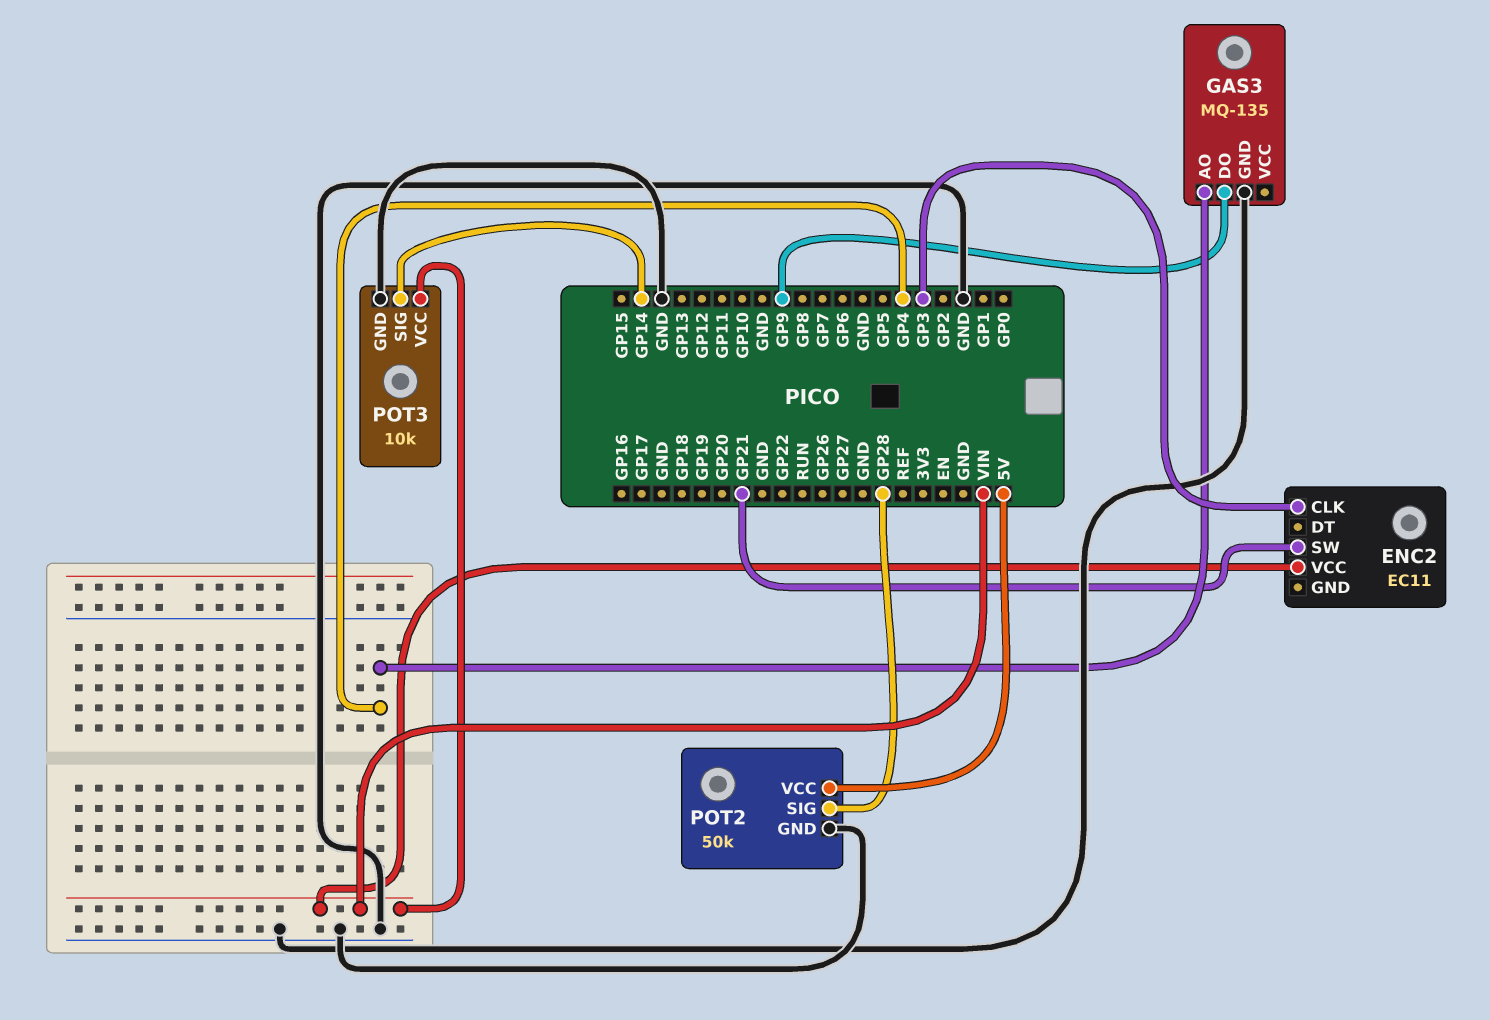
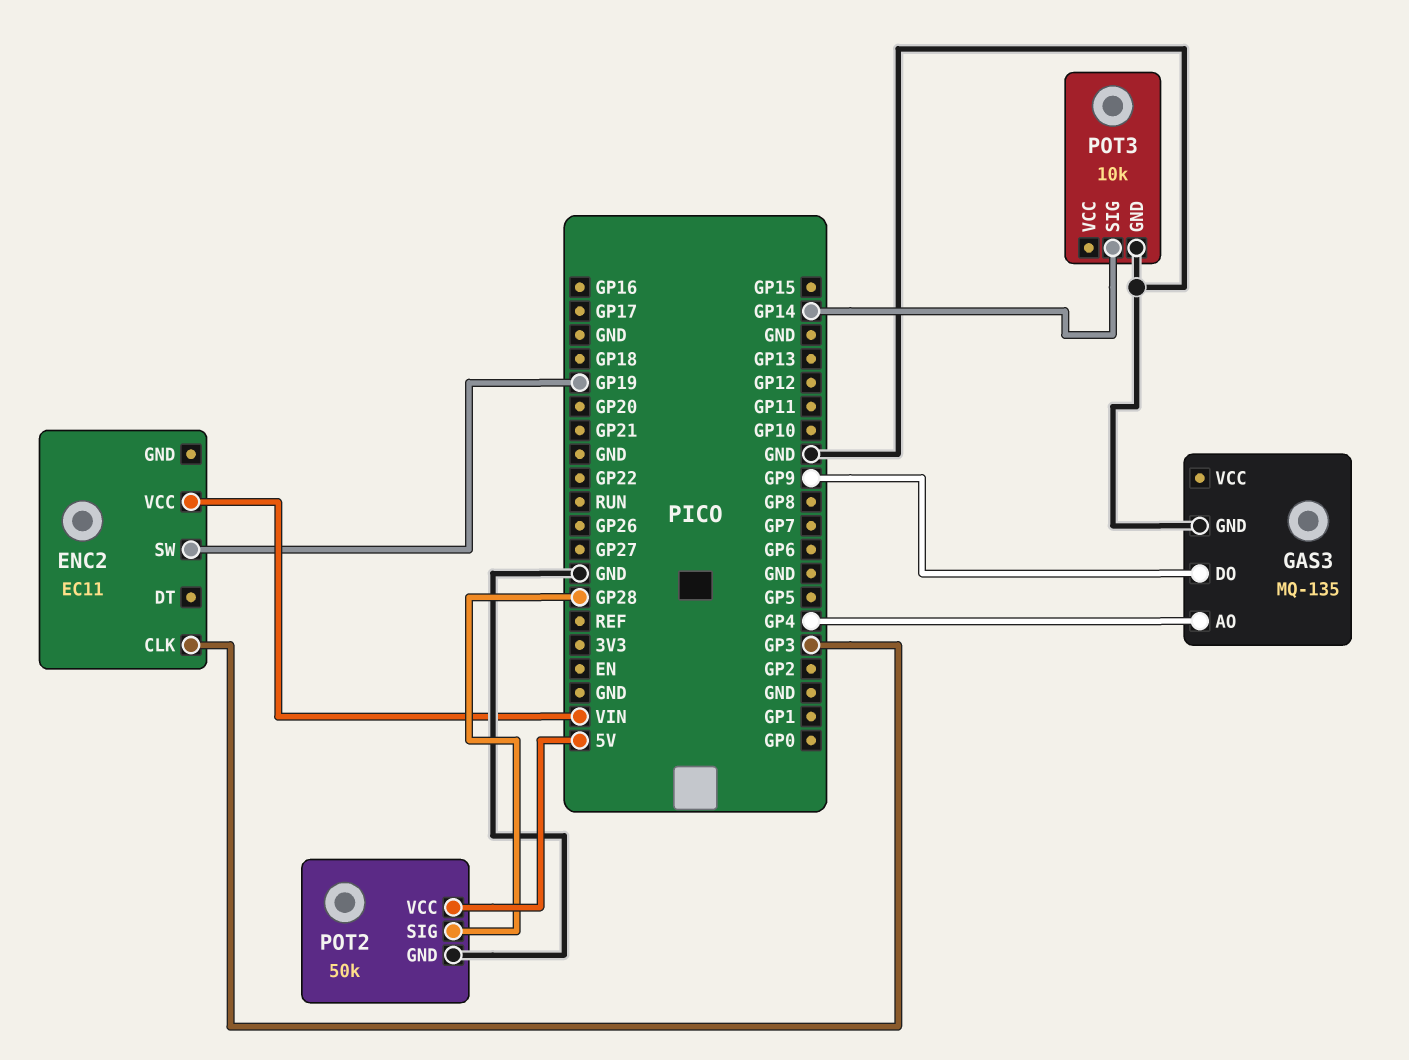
ENC2 pin SW: GP21 -> GP19
POT3 pin VCC: VIN -> none

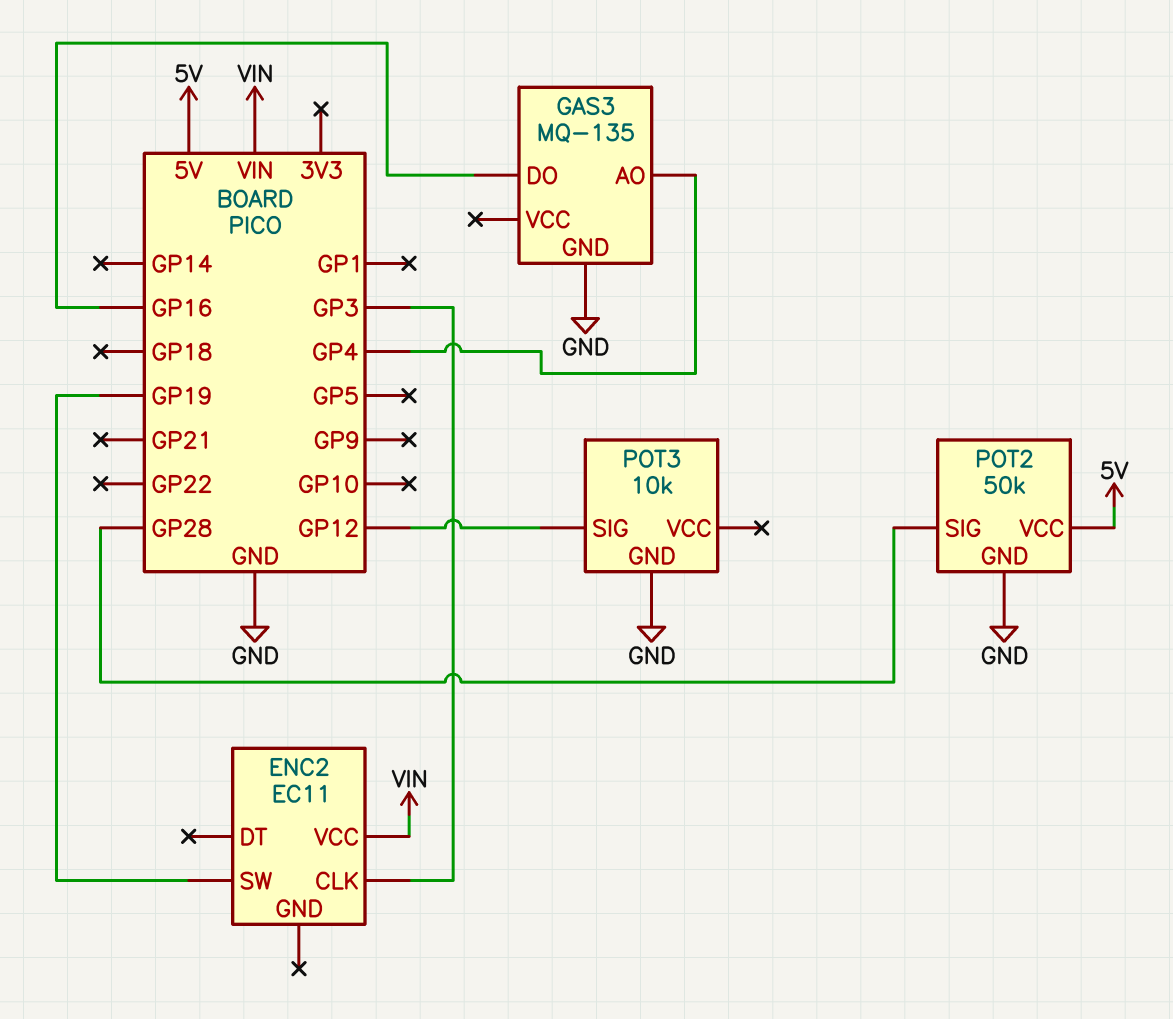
GAS3 pin DO: GP9 -> GP16
POT3 pin SIG: GP14 -> GP12

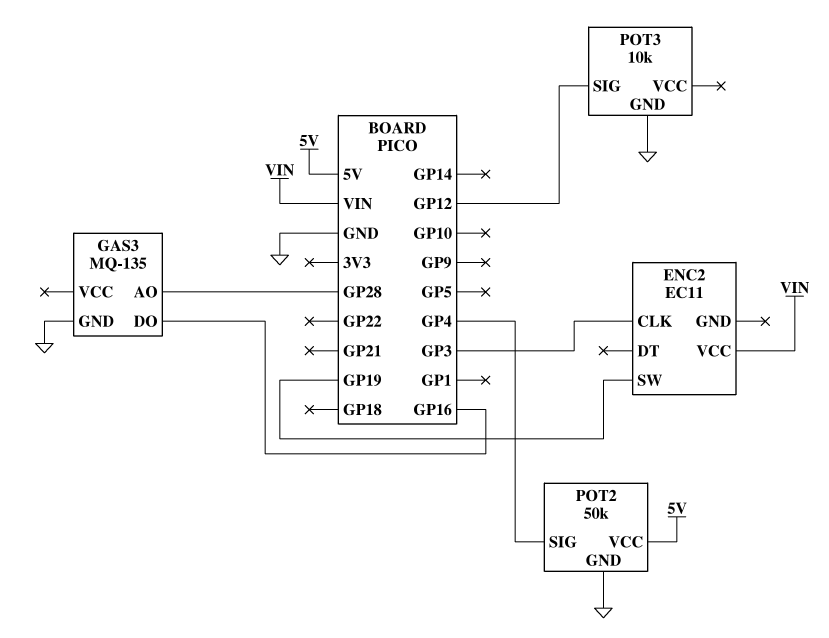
GAS3 pin AO: GP4 -> GP28
POT2 pin SIG: GP28 -> GP4

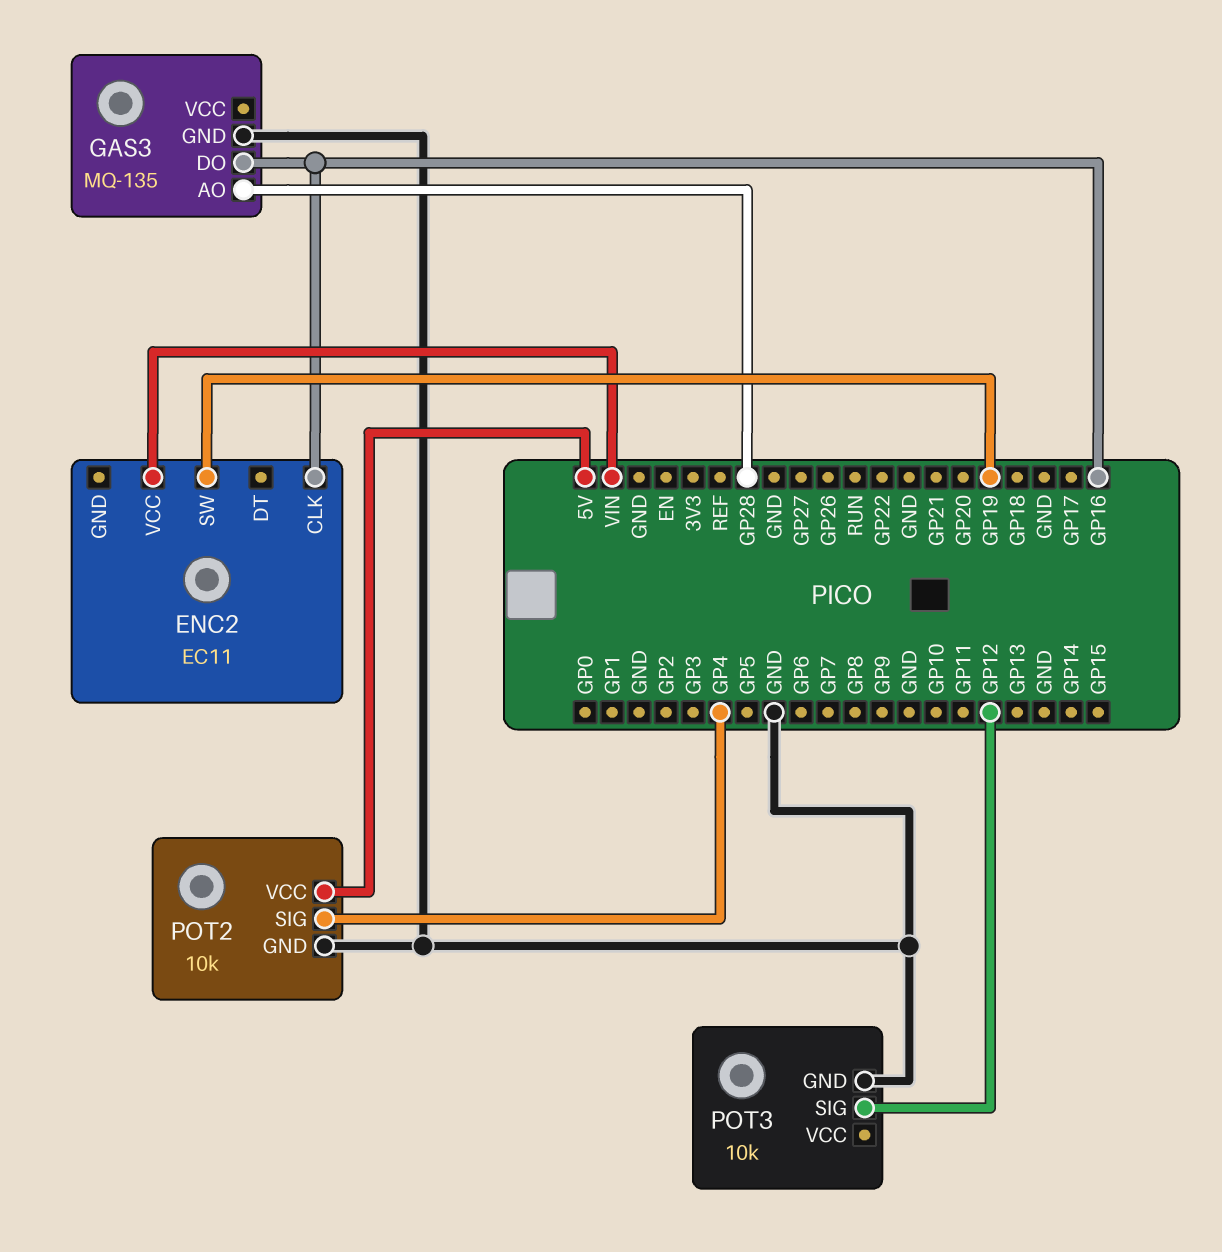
ENC2 pin CLK: GP3 -> GP16
POT2: 50k -> 10k

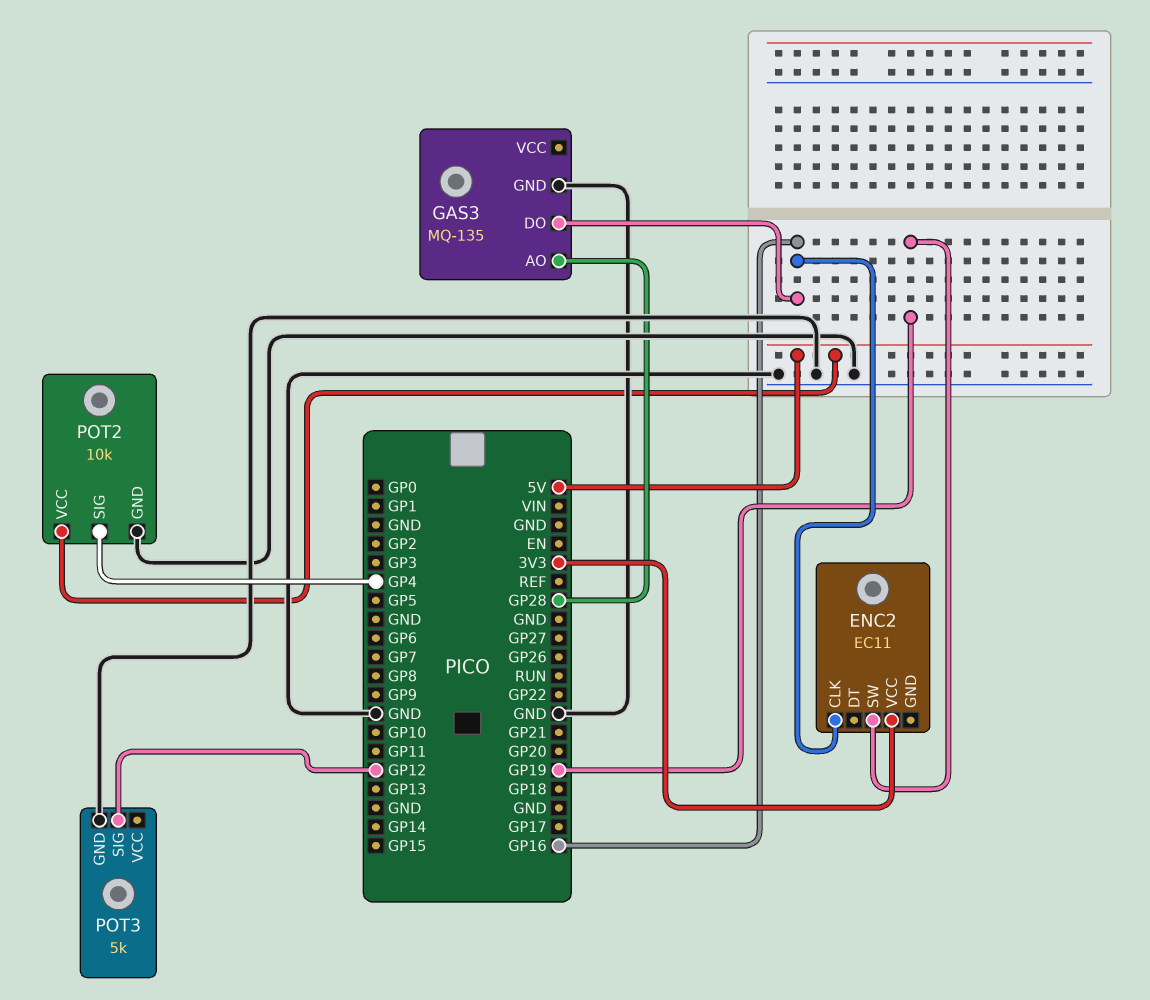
ENC2 pin VCC: VIN -> 3V3
POT3: 10k -> 5k

